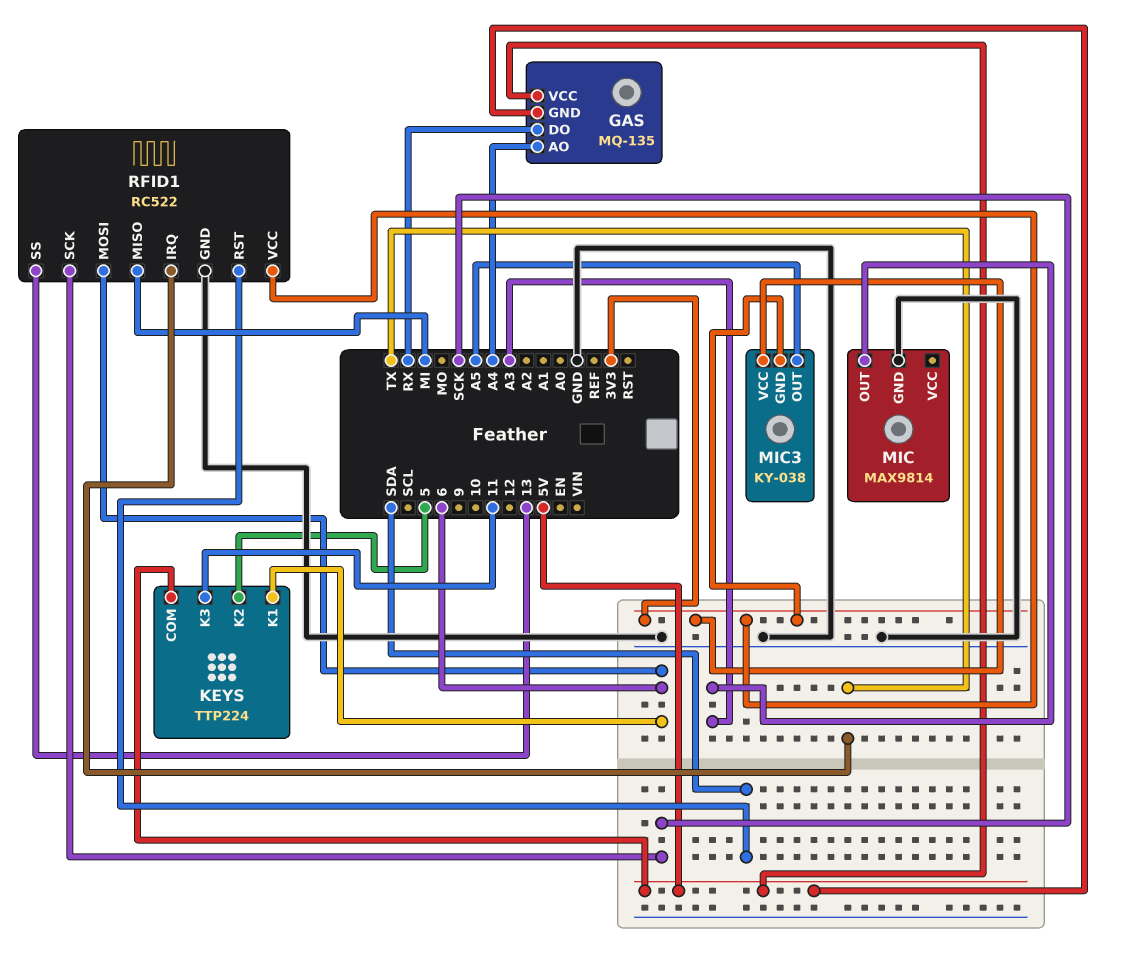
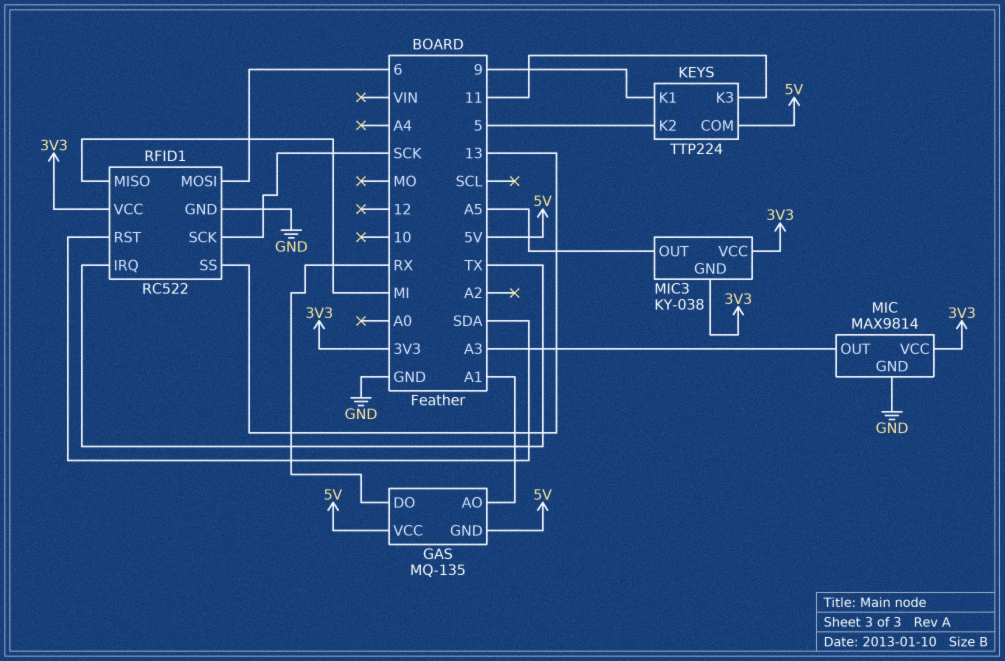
GAS pin AO: A4 -> A1
KEYS pin K1: 6 -> 9
MIC pin VCC: none -> 3V3

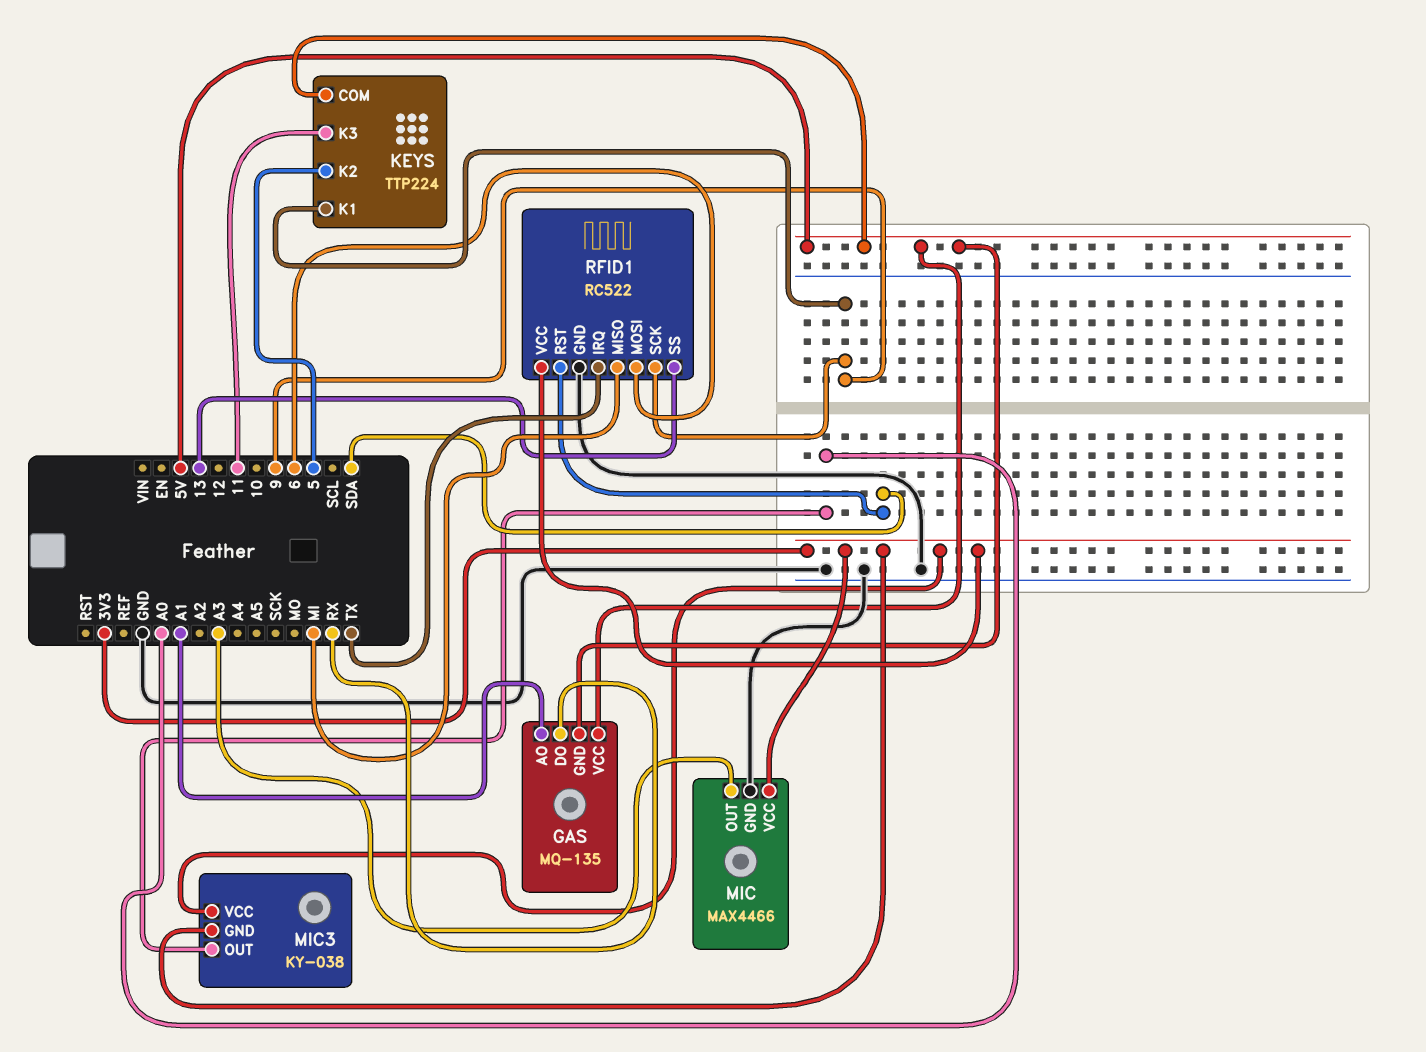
MIC: MAX9814 -> MAX4466
MIC3 pin OUT: A5 -> A0
RFID1 pin SCK: SCK -> 9

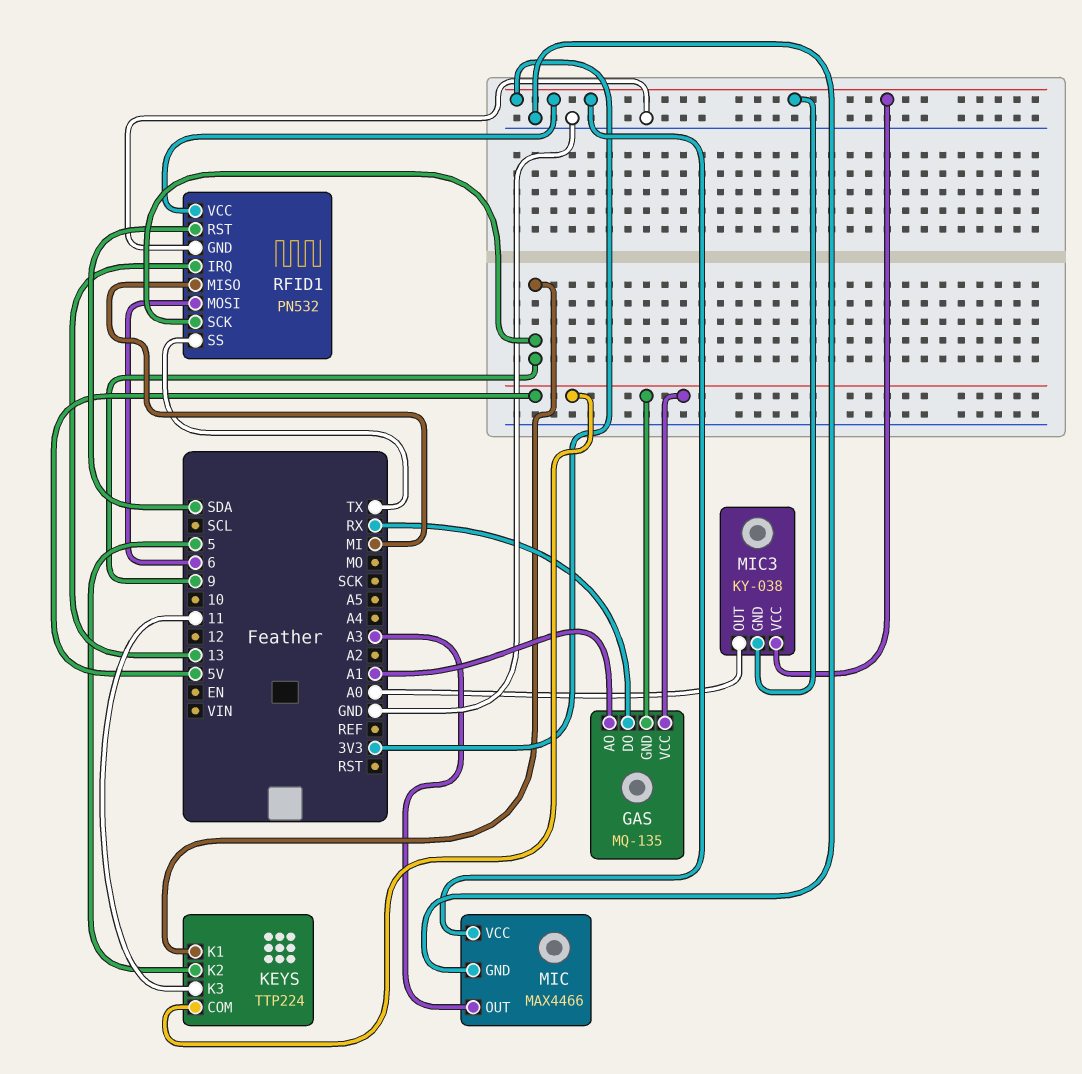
RFID1: RC522 -> PN532
RFID1 pin IRQ: TX -> 13
RFID1 pin SS: 13 -> TX

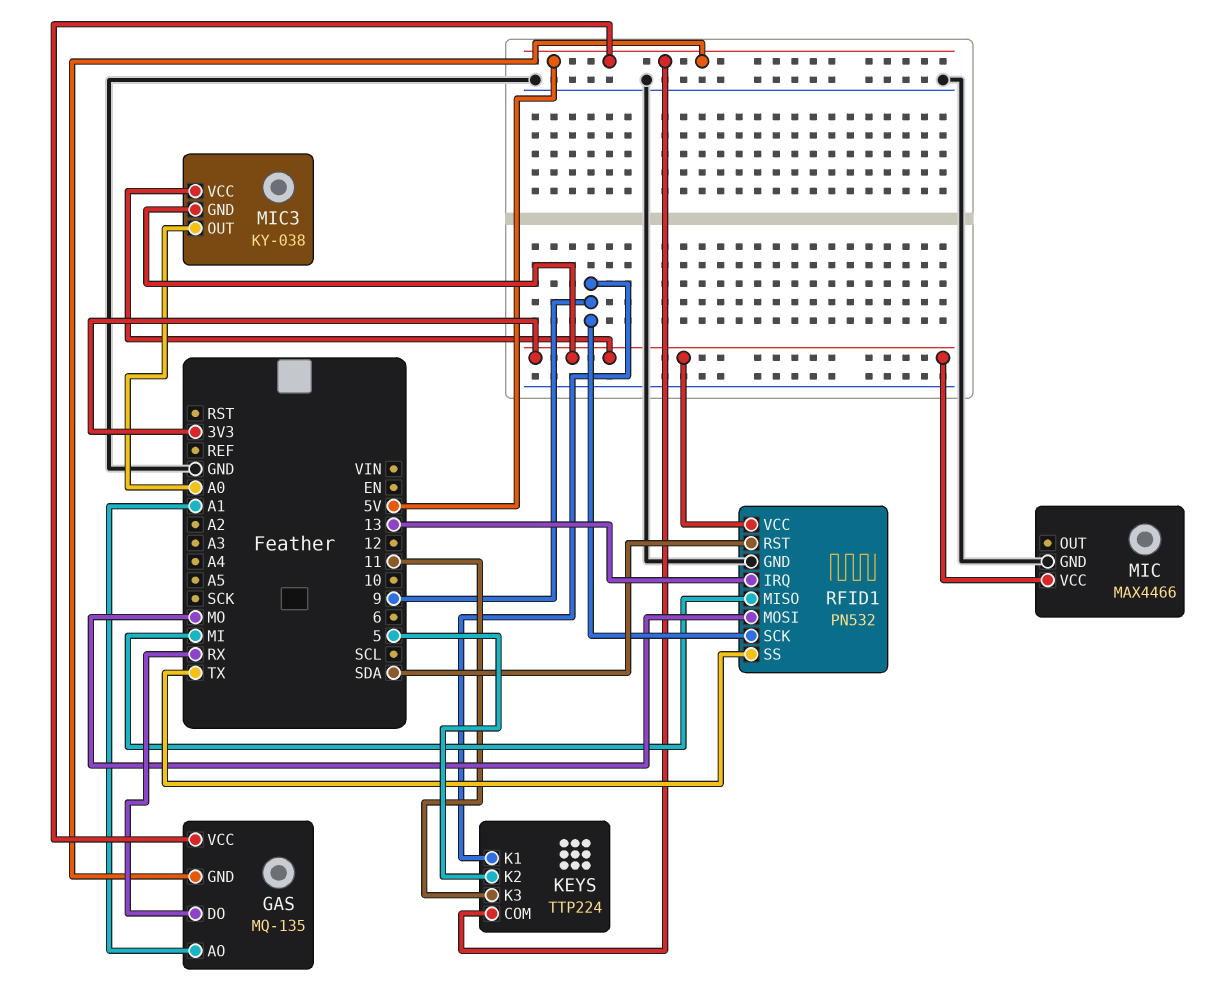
MIC pin OUT: A3 -> none
RFID1 pin MOSI: 6 -> MO

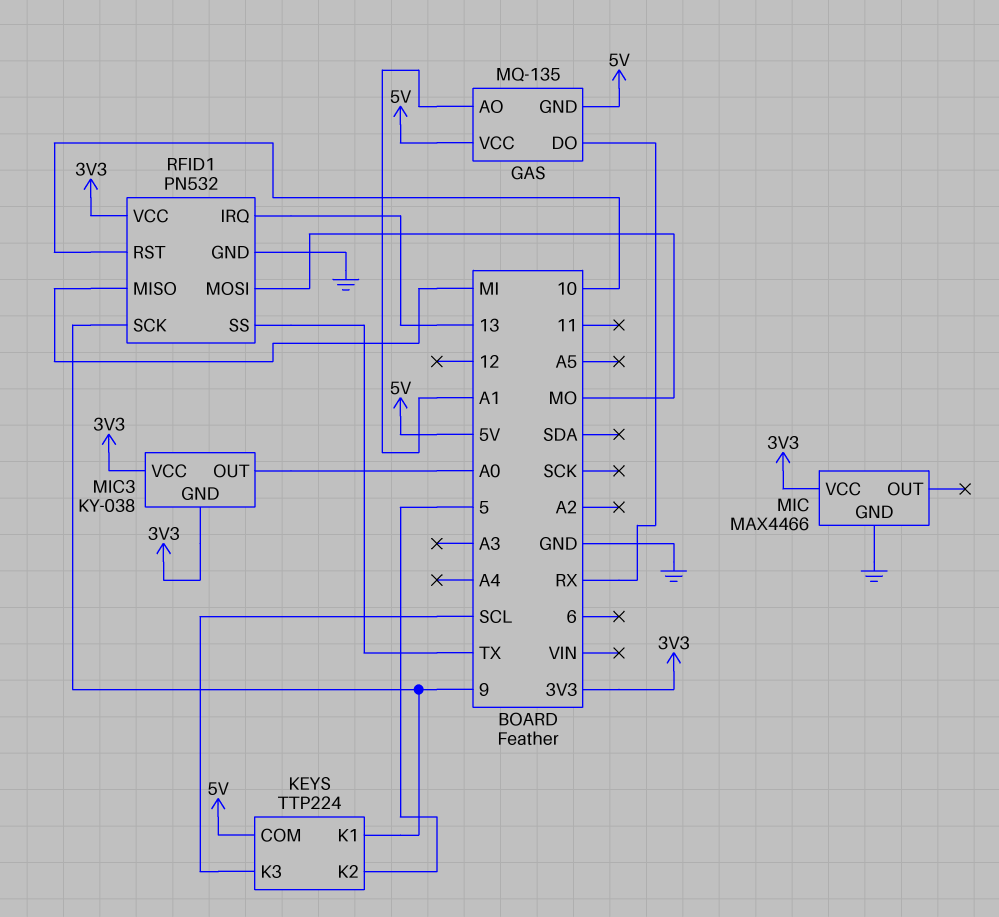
KEYS pin K3: 11 -> SCL
RFID1 pin RST: SDA -> 10

